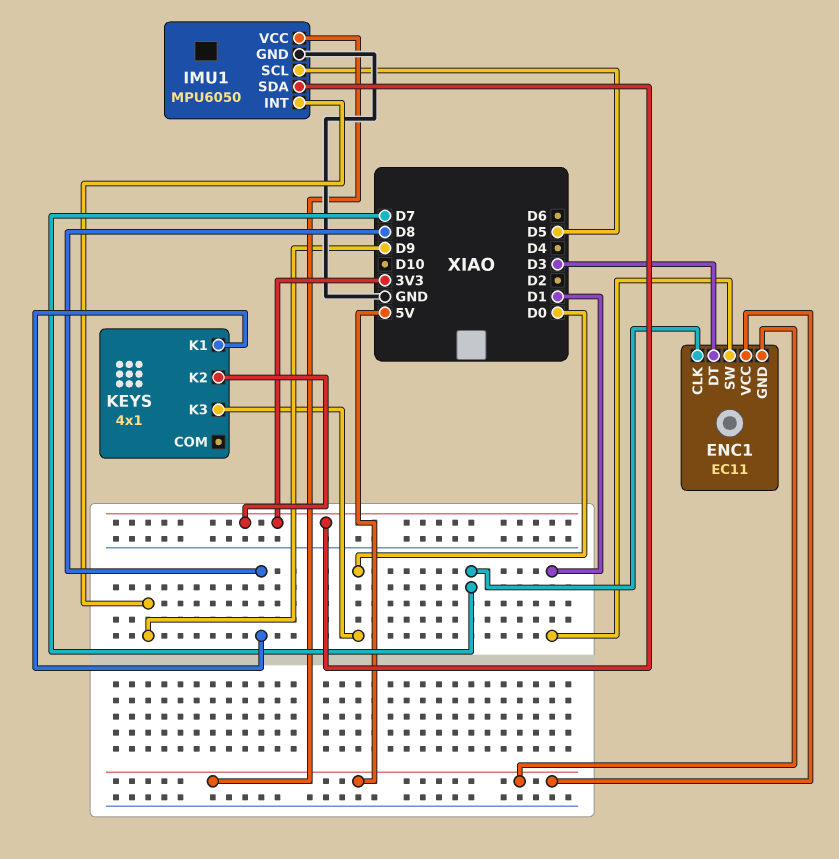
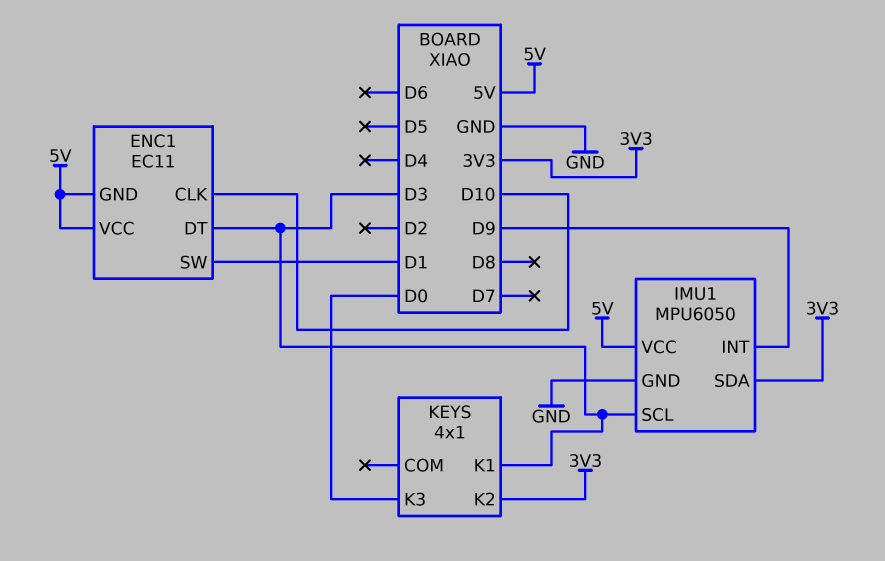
ENC1 pin CLK: D7 -> D10
IMU1 pin SCL: D5 -> D3
KEYS pin K1: D8 -> D3

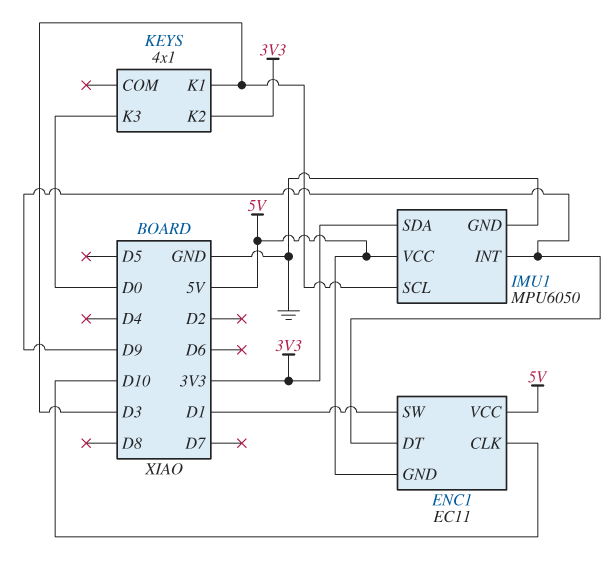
ENC1 pin DT: D3 -> D9

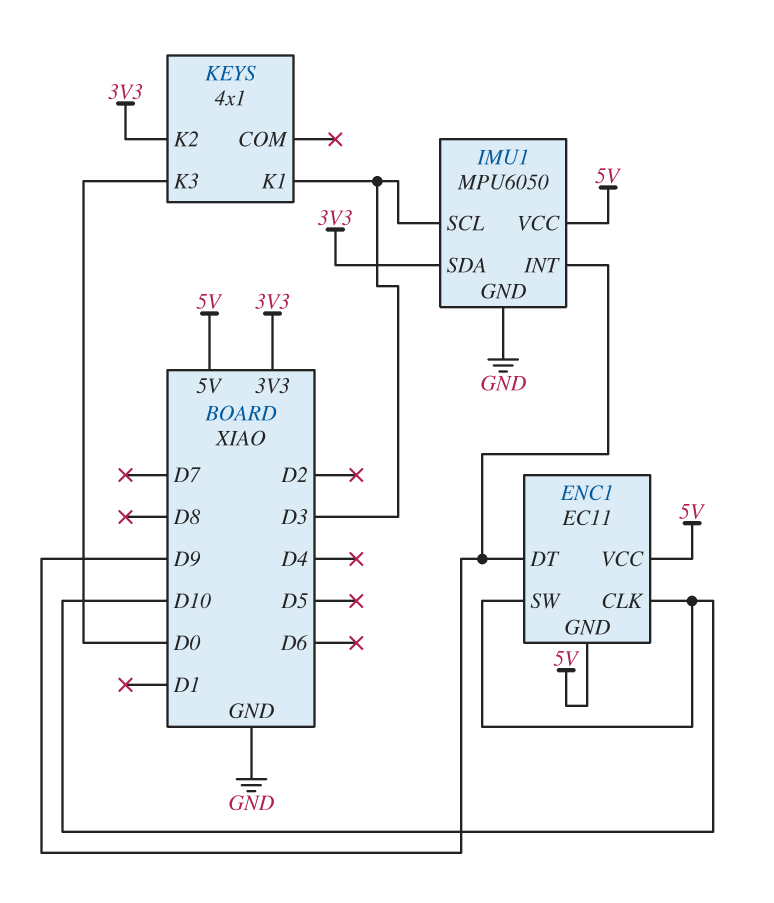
ENC1 pin SW: D1 -> D10

